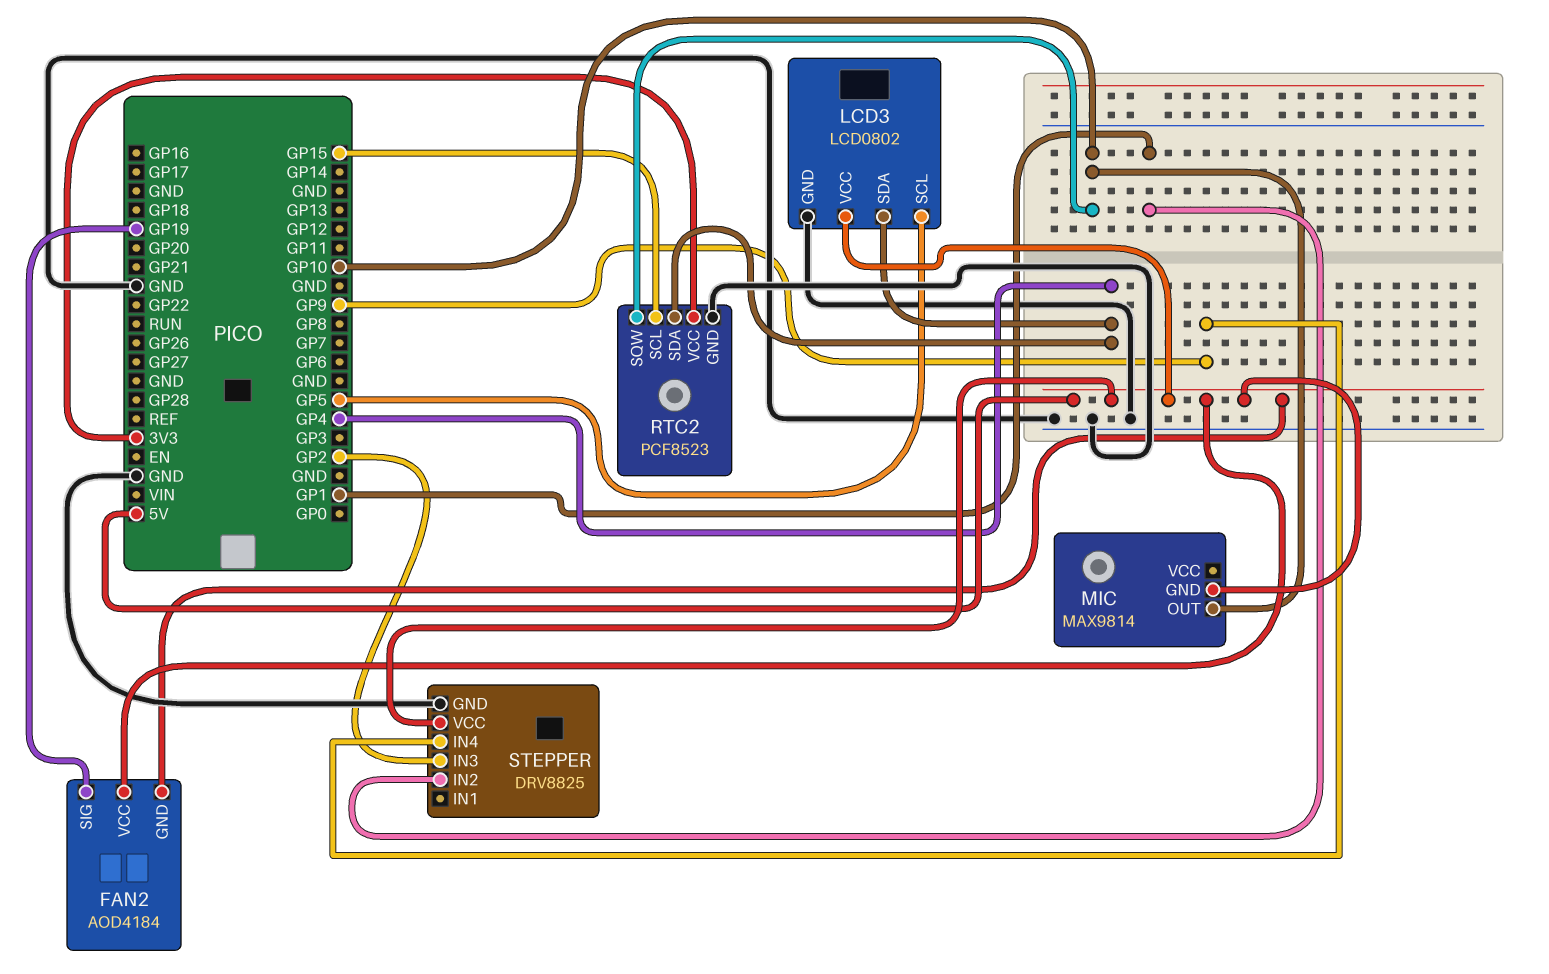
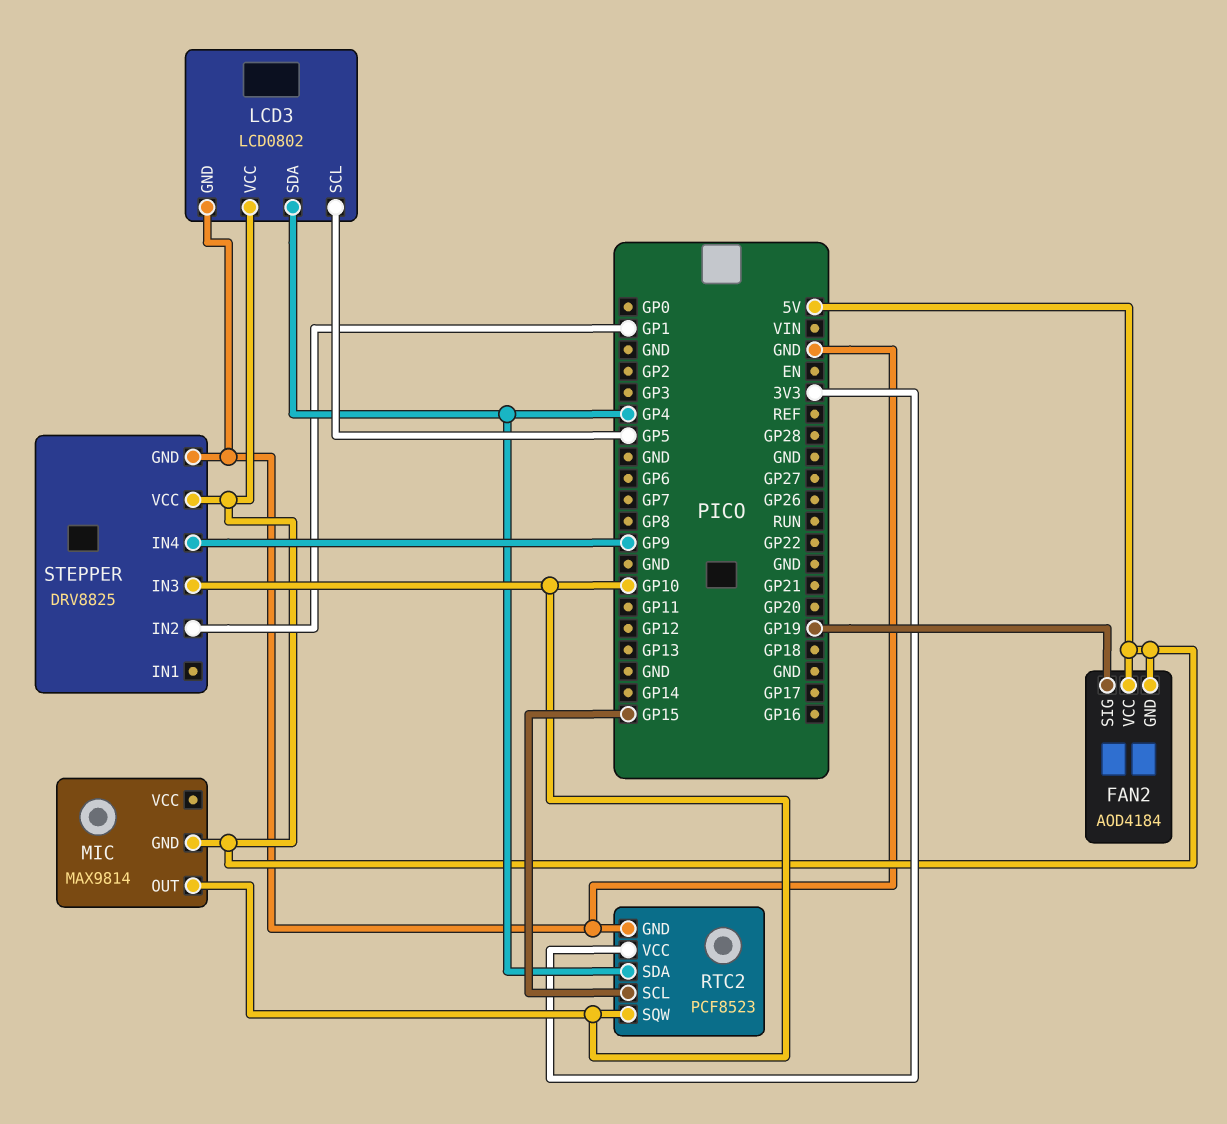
STEPPER pin IN3: GP2 -> GP10

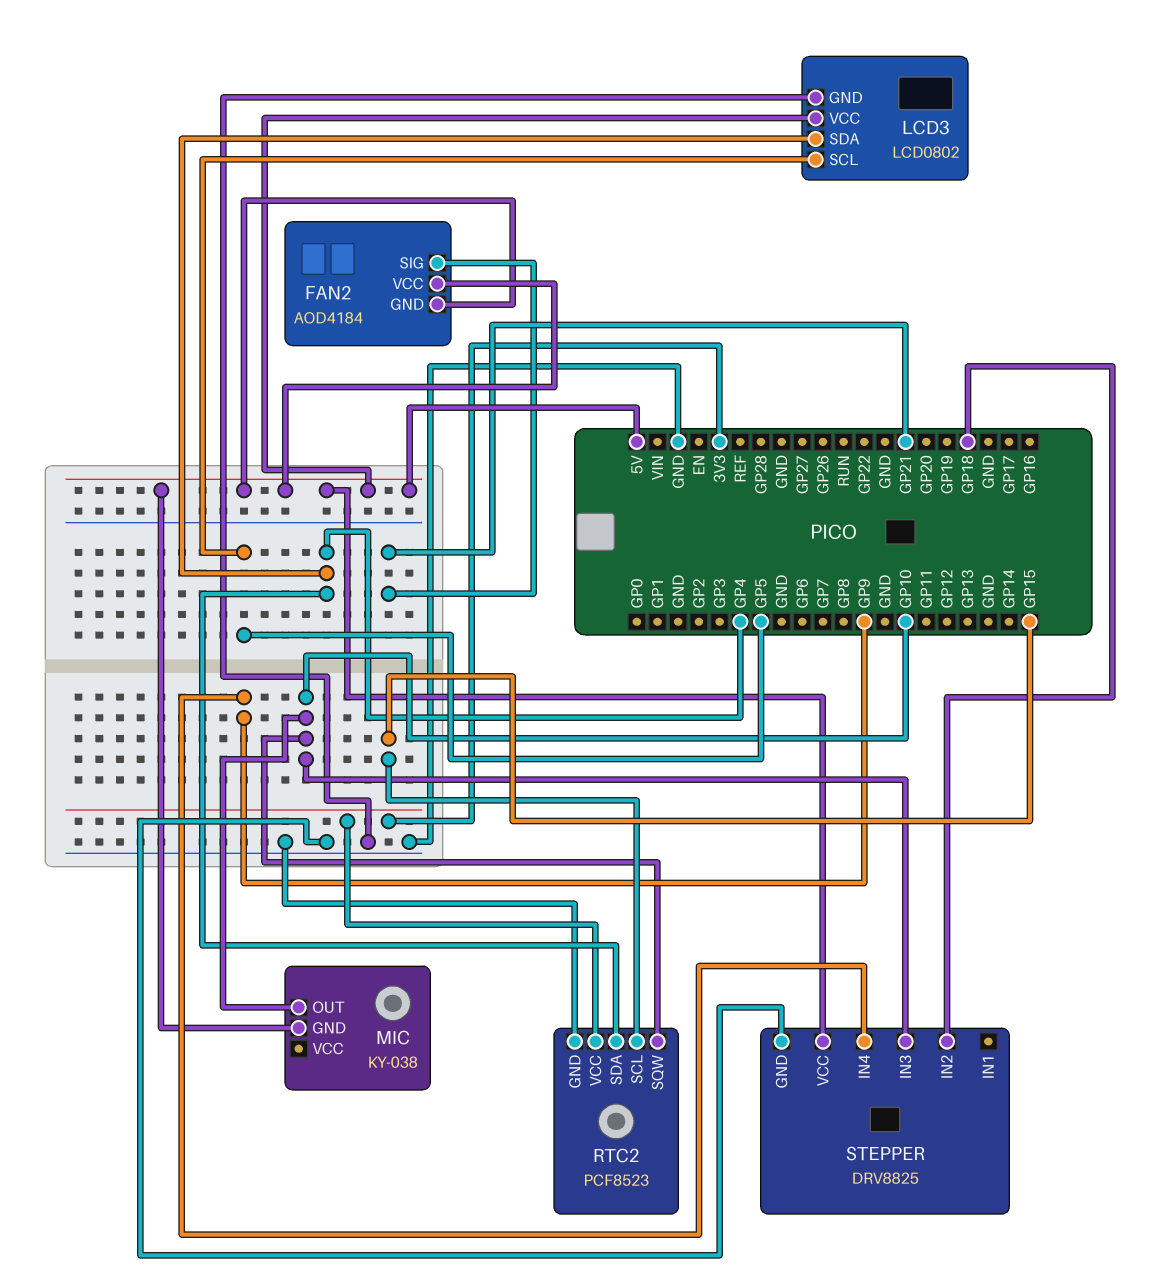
FAN2 pin SIG: GP19 -> GP21
MIC: MAX9814 -> KY-038
STEPPER pin IN2: GP1 -> GP18

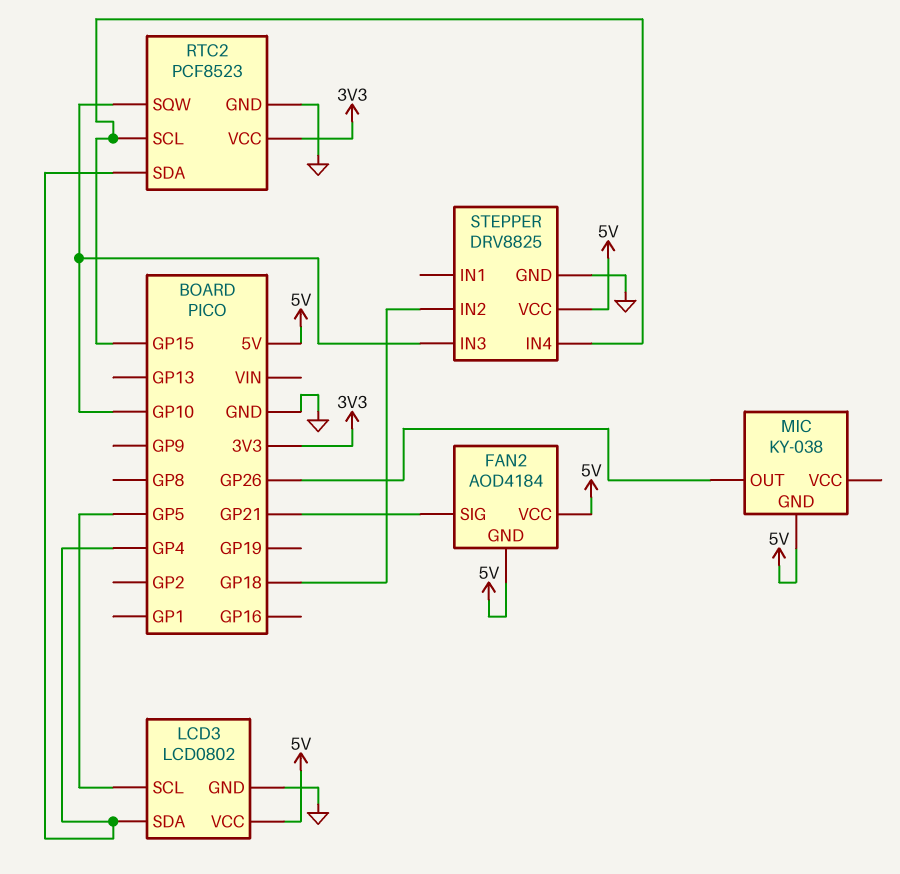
MIC pin OUT: GP10 -> GP26
STEPPER pin IN4: GP9 -> GP15

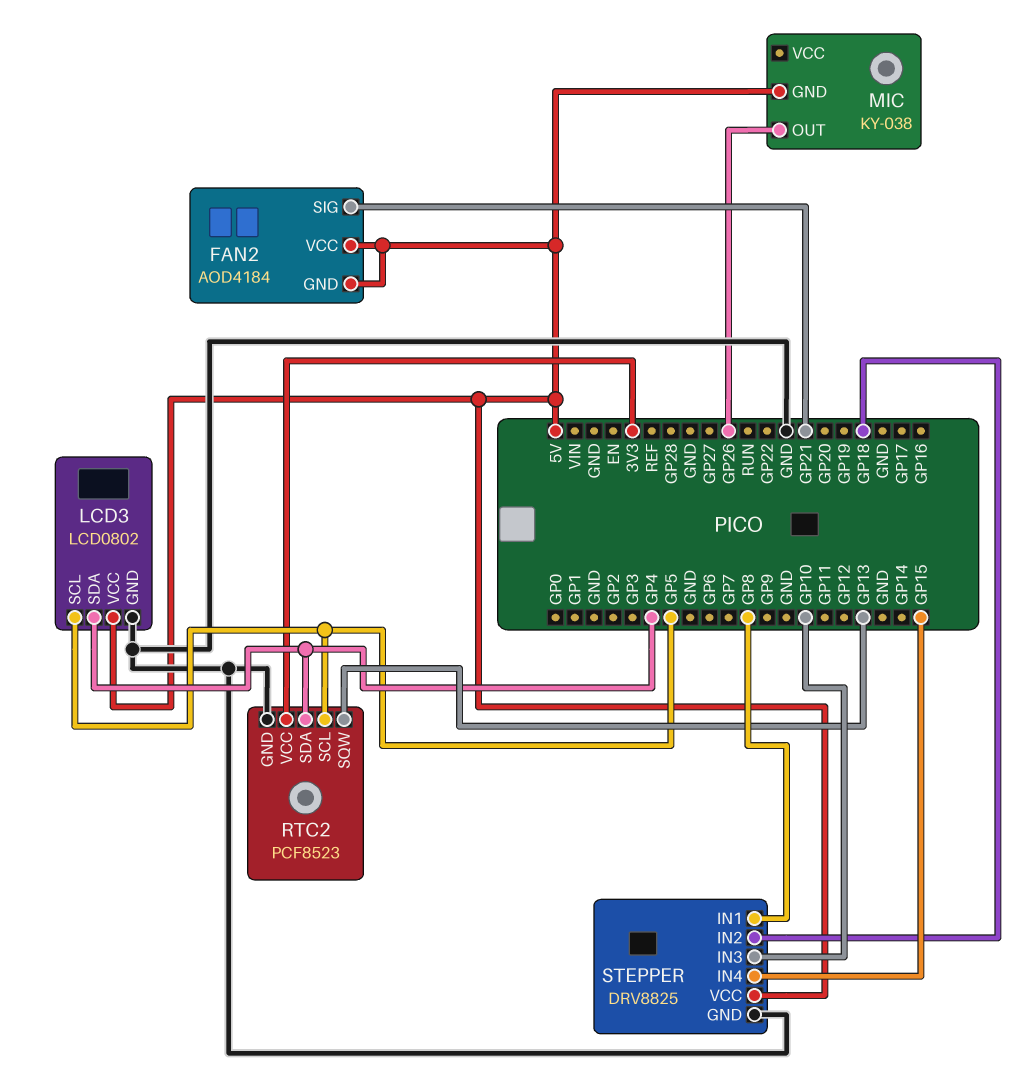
RTC2 pin SCL: GP15 -> GP5
RTC2 pin SQW: GP10 -> GP13
STEPPER pin IN1: none -> GP8

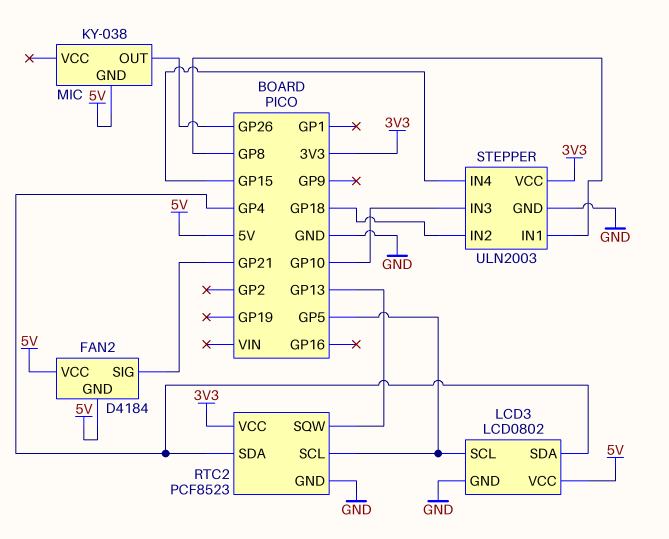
FAN2: AOD4184 -> D4184
STEPPER: DRV8825 -> ULN2003
STEPPER pin VCC: 5V -> 3V3

